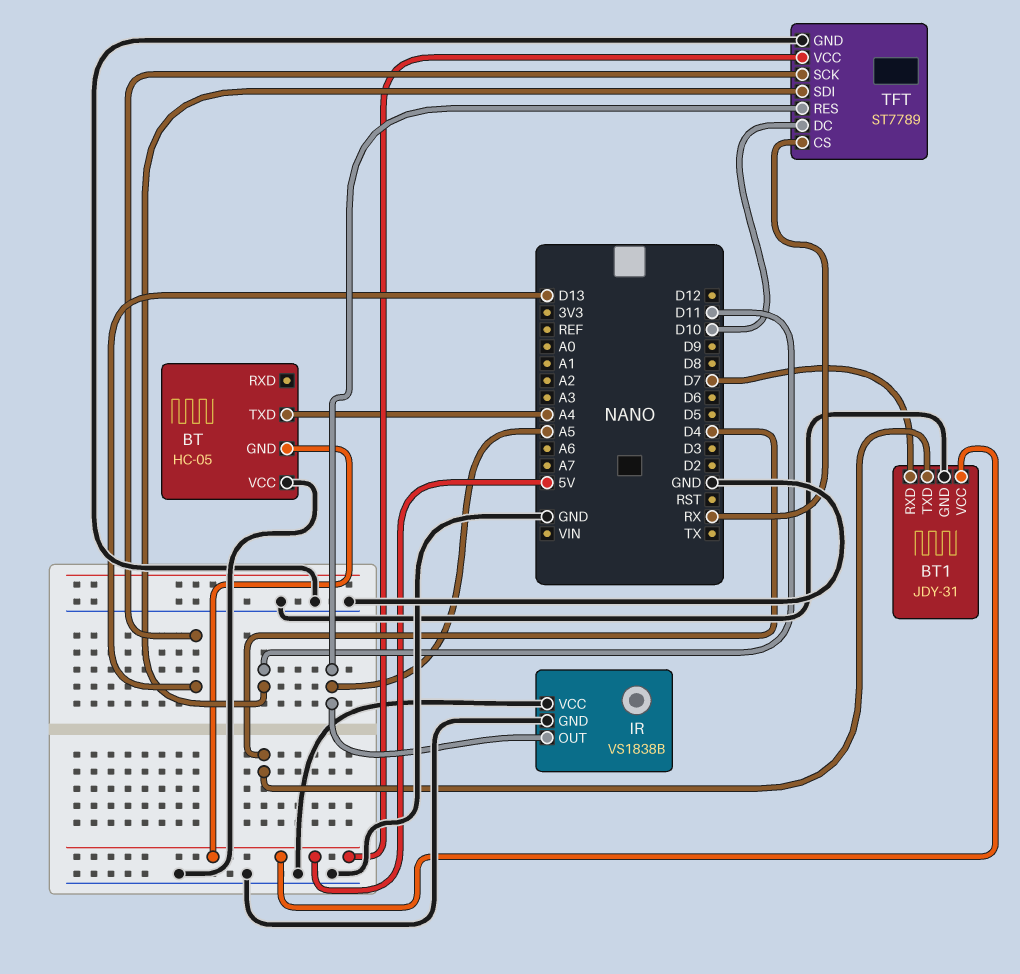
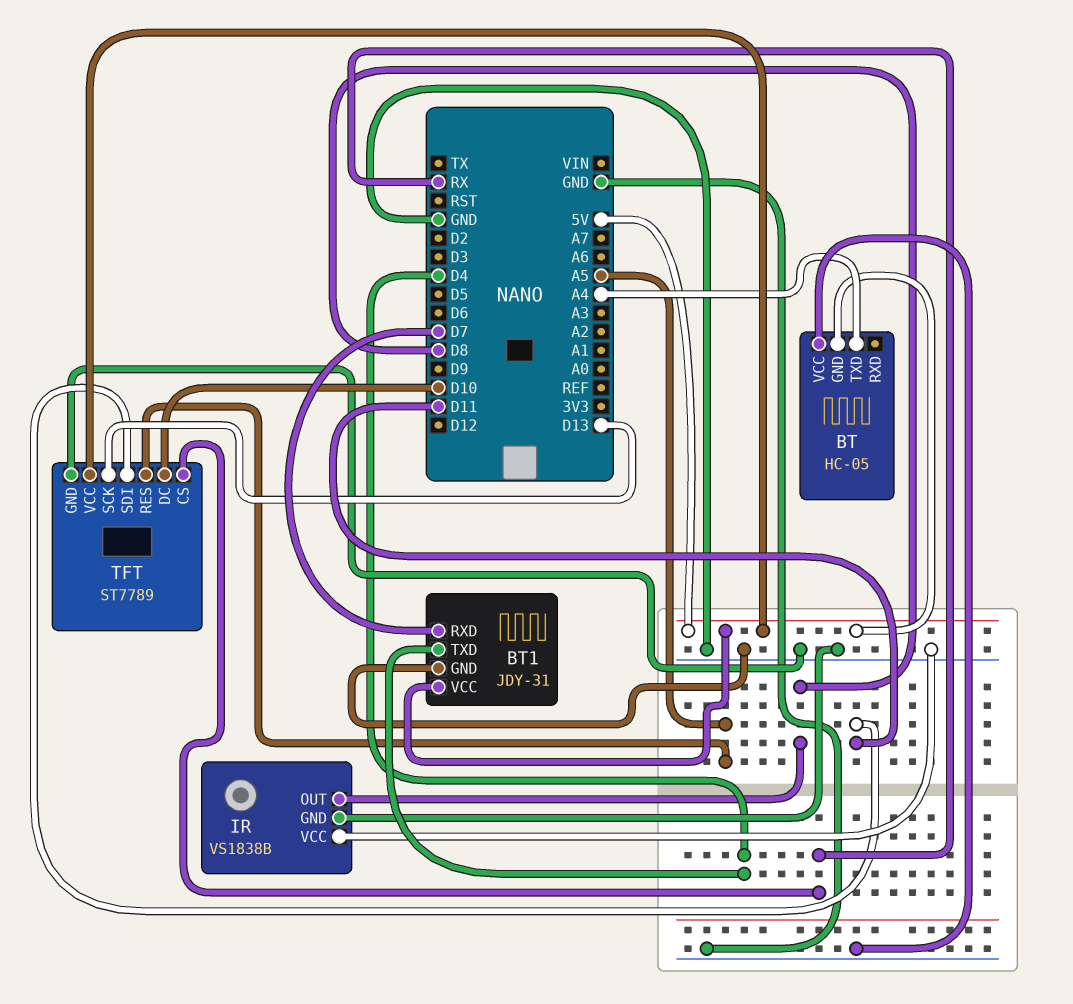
IR pin OUT: A5 -> D8

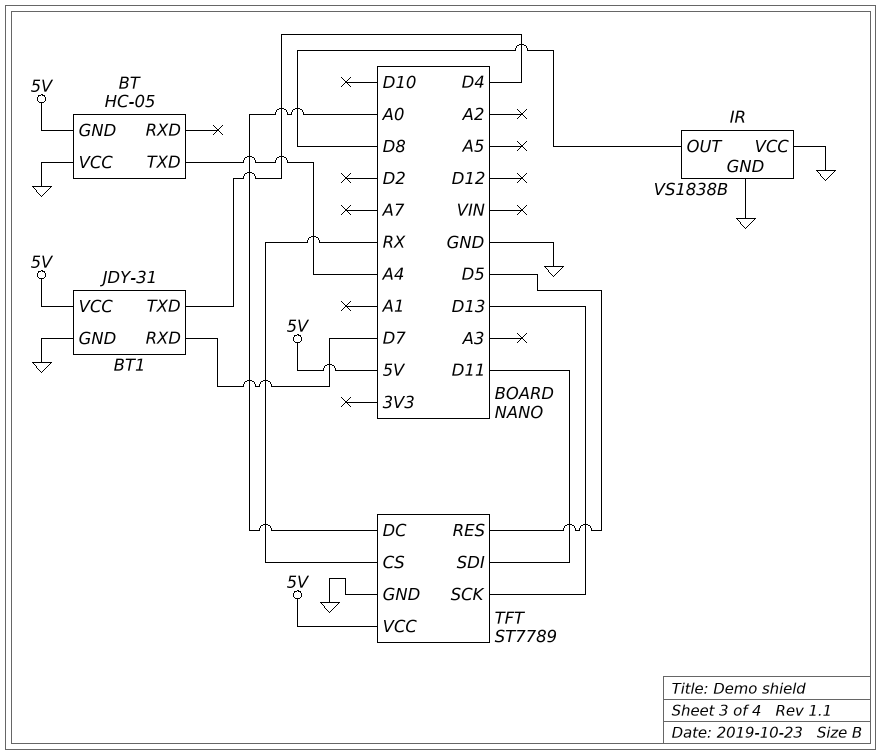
TFT pin DC: D10 -> A0
TFT pin RES: A5 -> D5

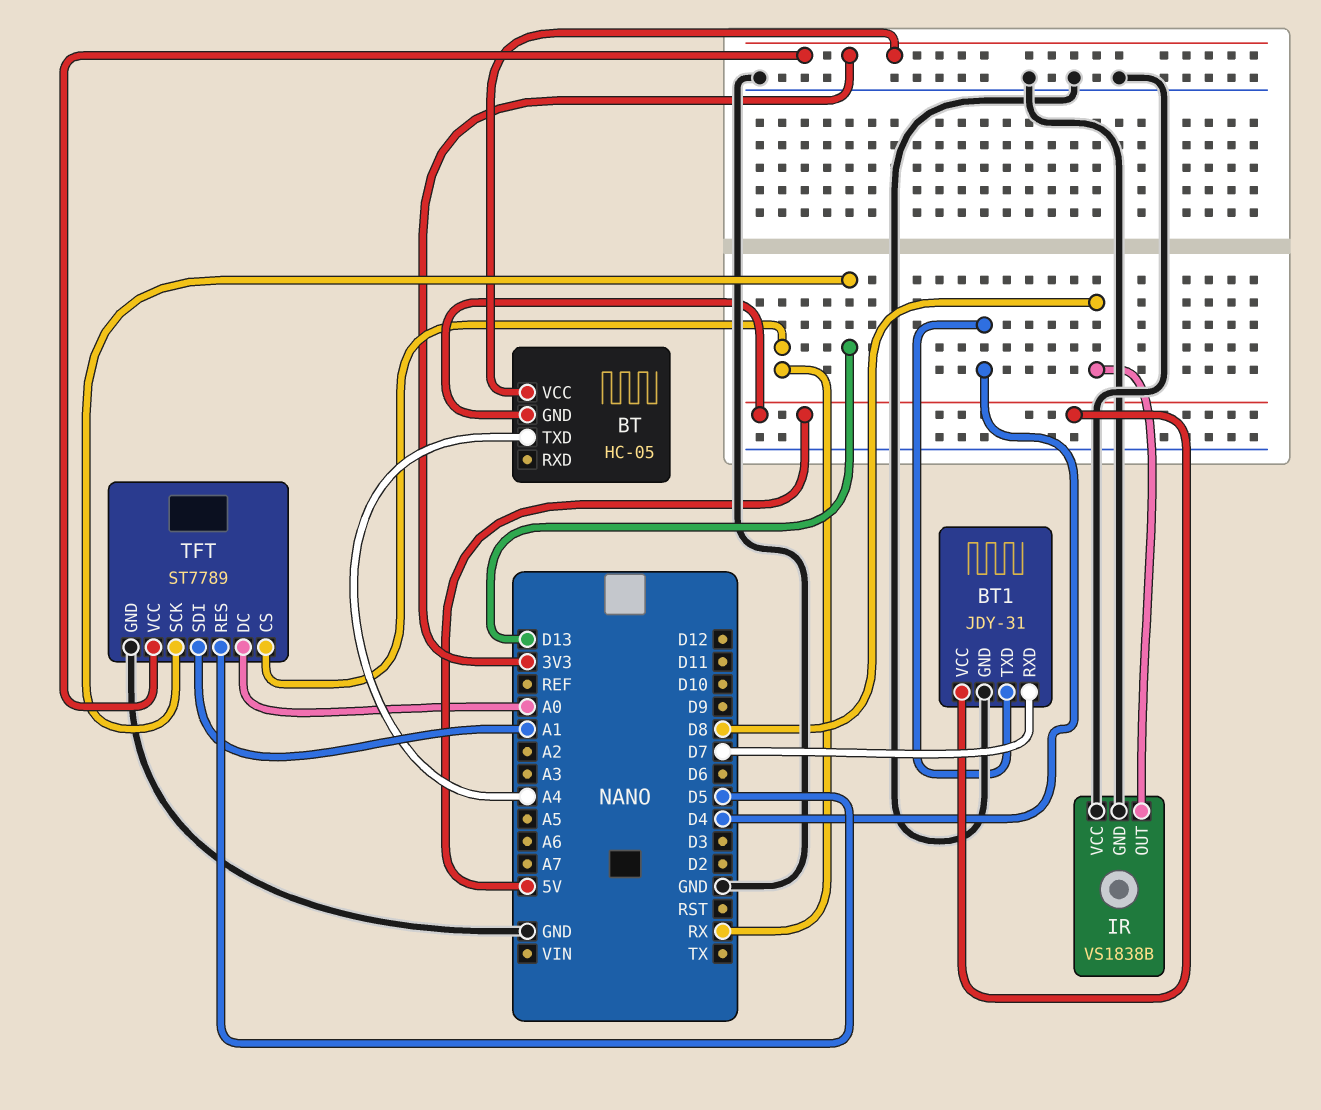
BT pin VCC: GND -> 3V3
TFT pin SDI: D11 -> A1
TFT pin VCC: 5V -> 3V3

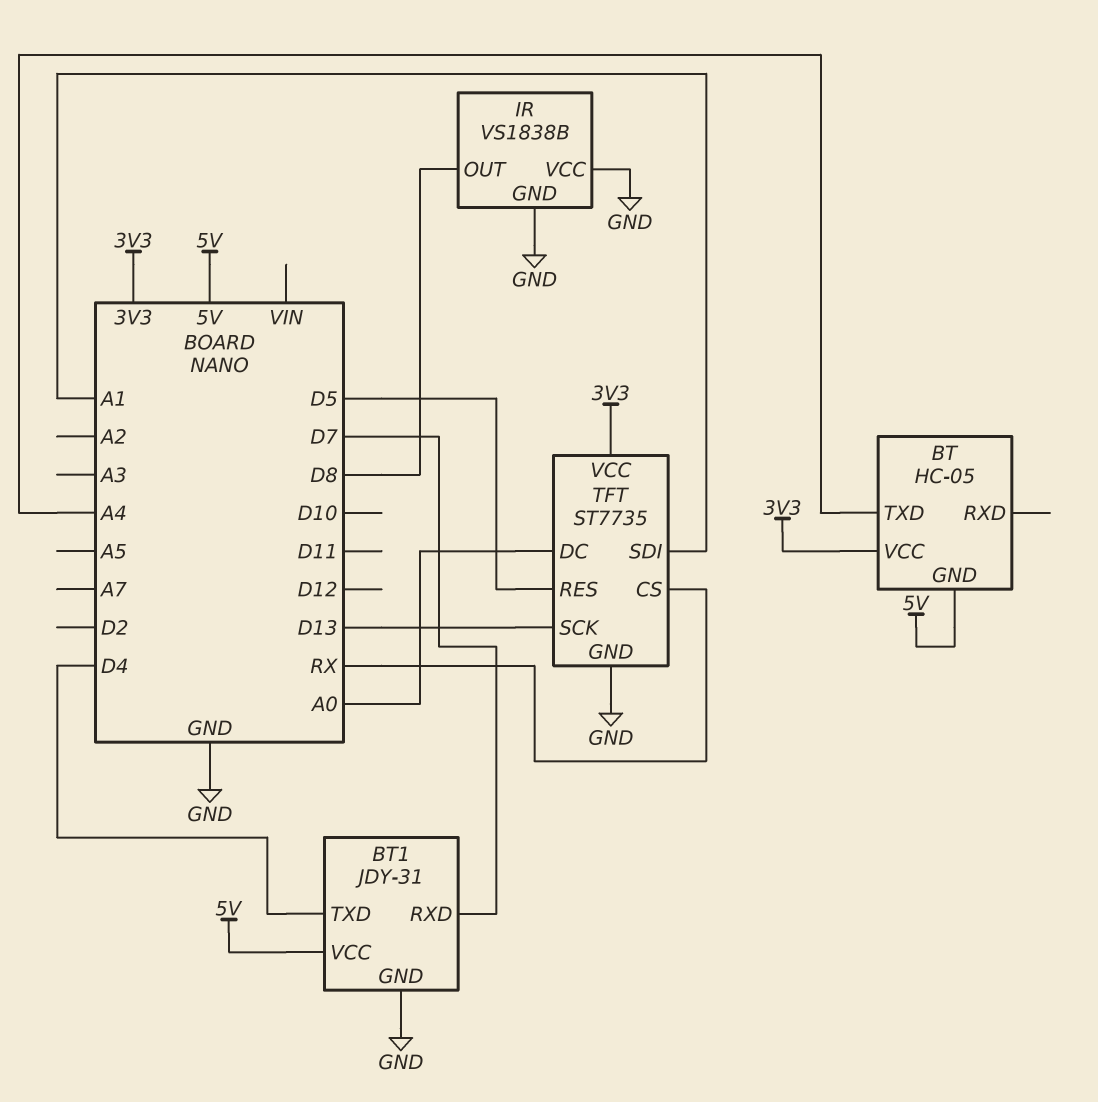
TFT: ST7789 -> ST7735

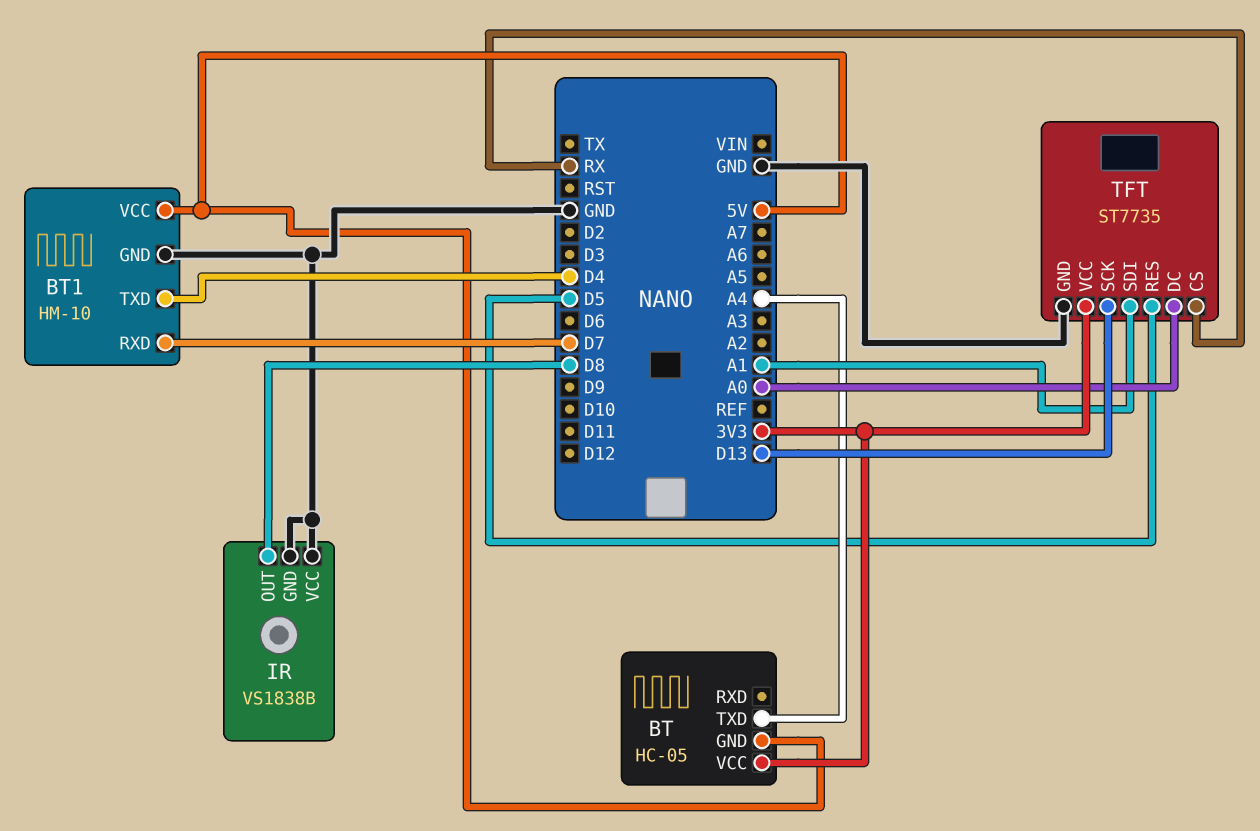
BT1: JDY-31 -> HM-10

